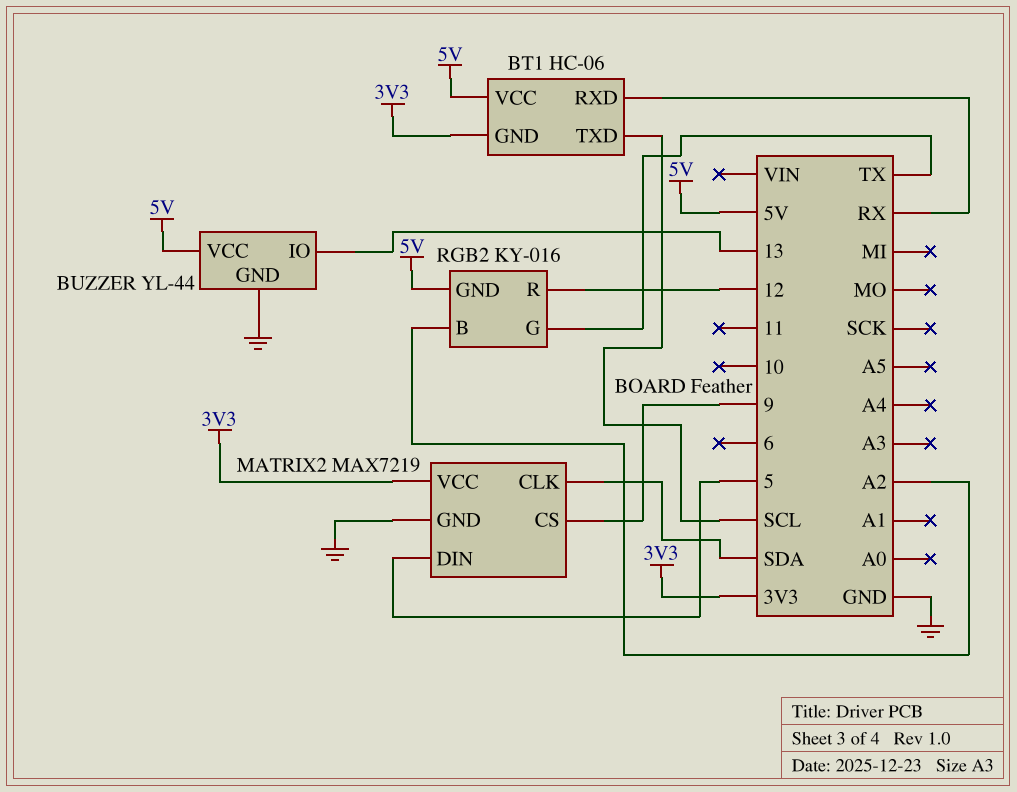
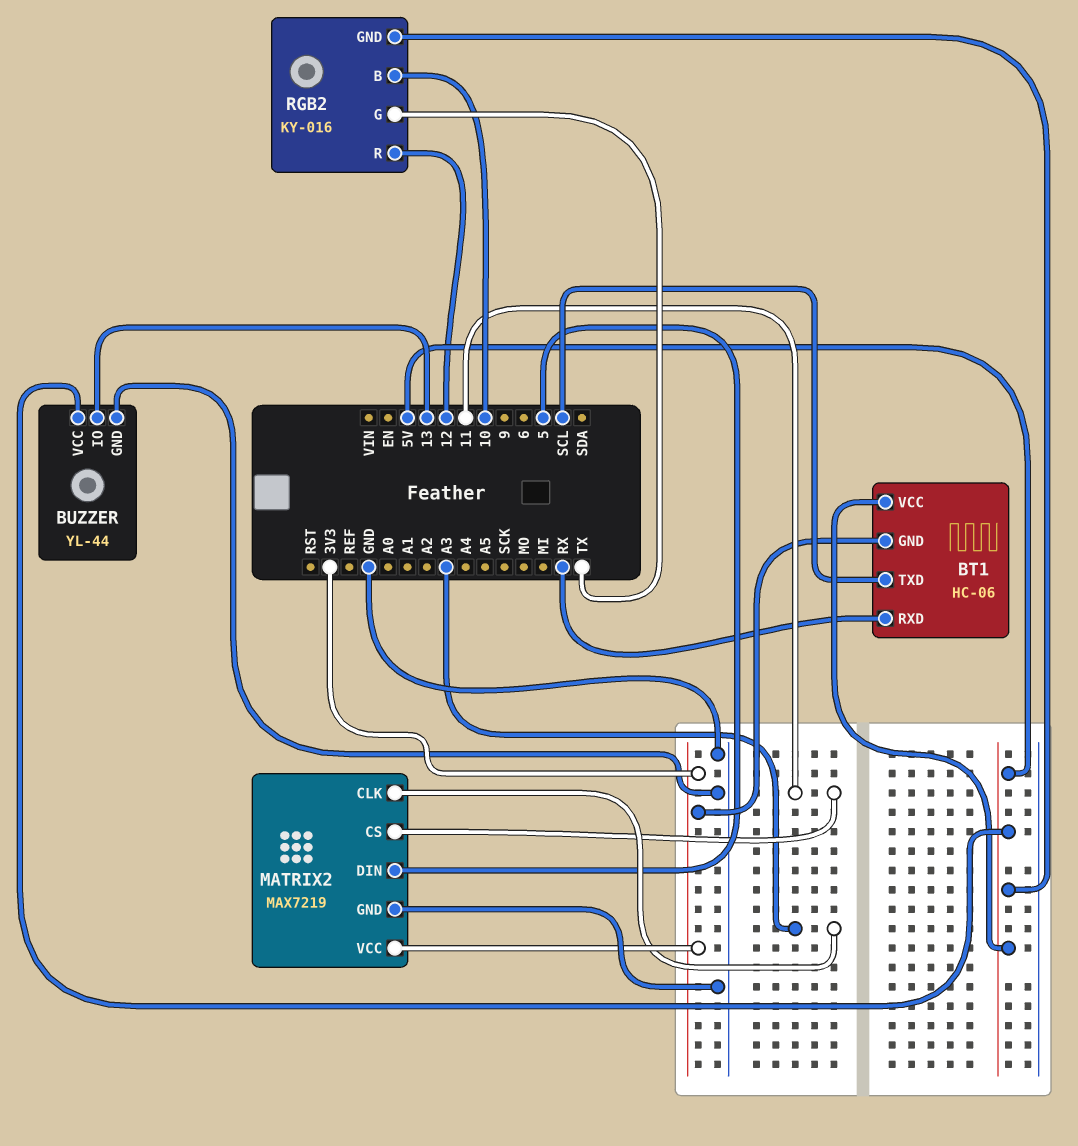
MATRIX2 pin CLK: SDA -> A3
MATRIX2 pin CS: 9 -> 11
RGB2 pin B: A2 -> 10

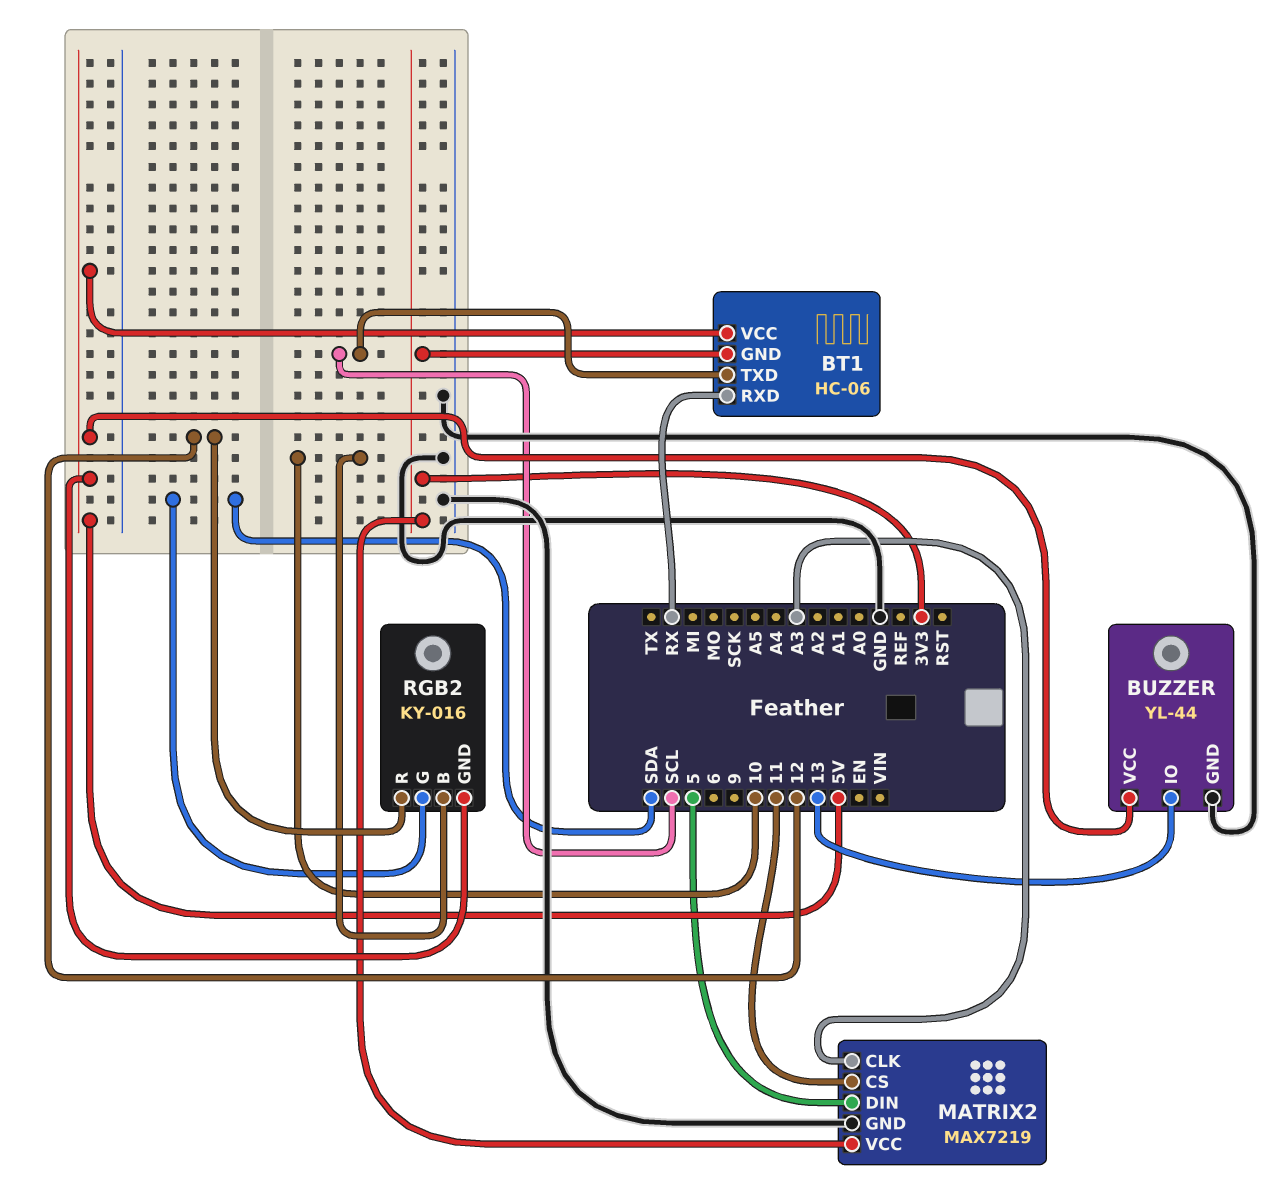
RGB2 pin G: TX -> SDA

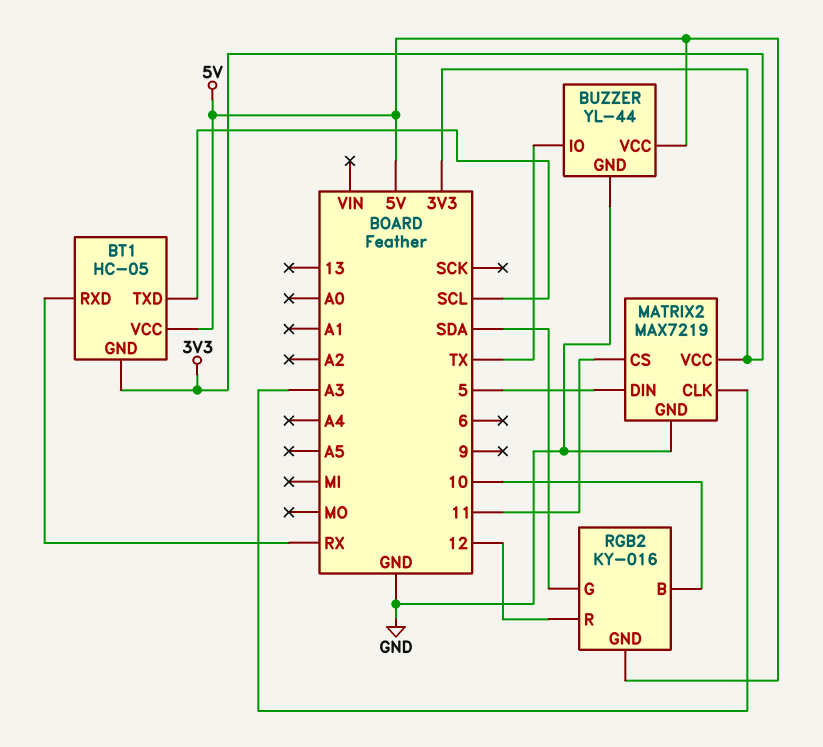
BT1: HC-06 -> HC-05
BUZZER pin IO: 13 -> TX

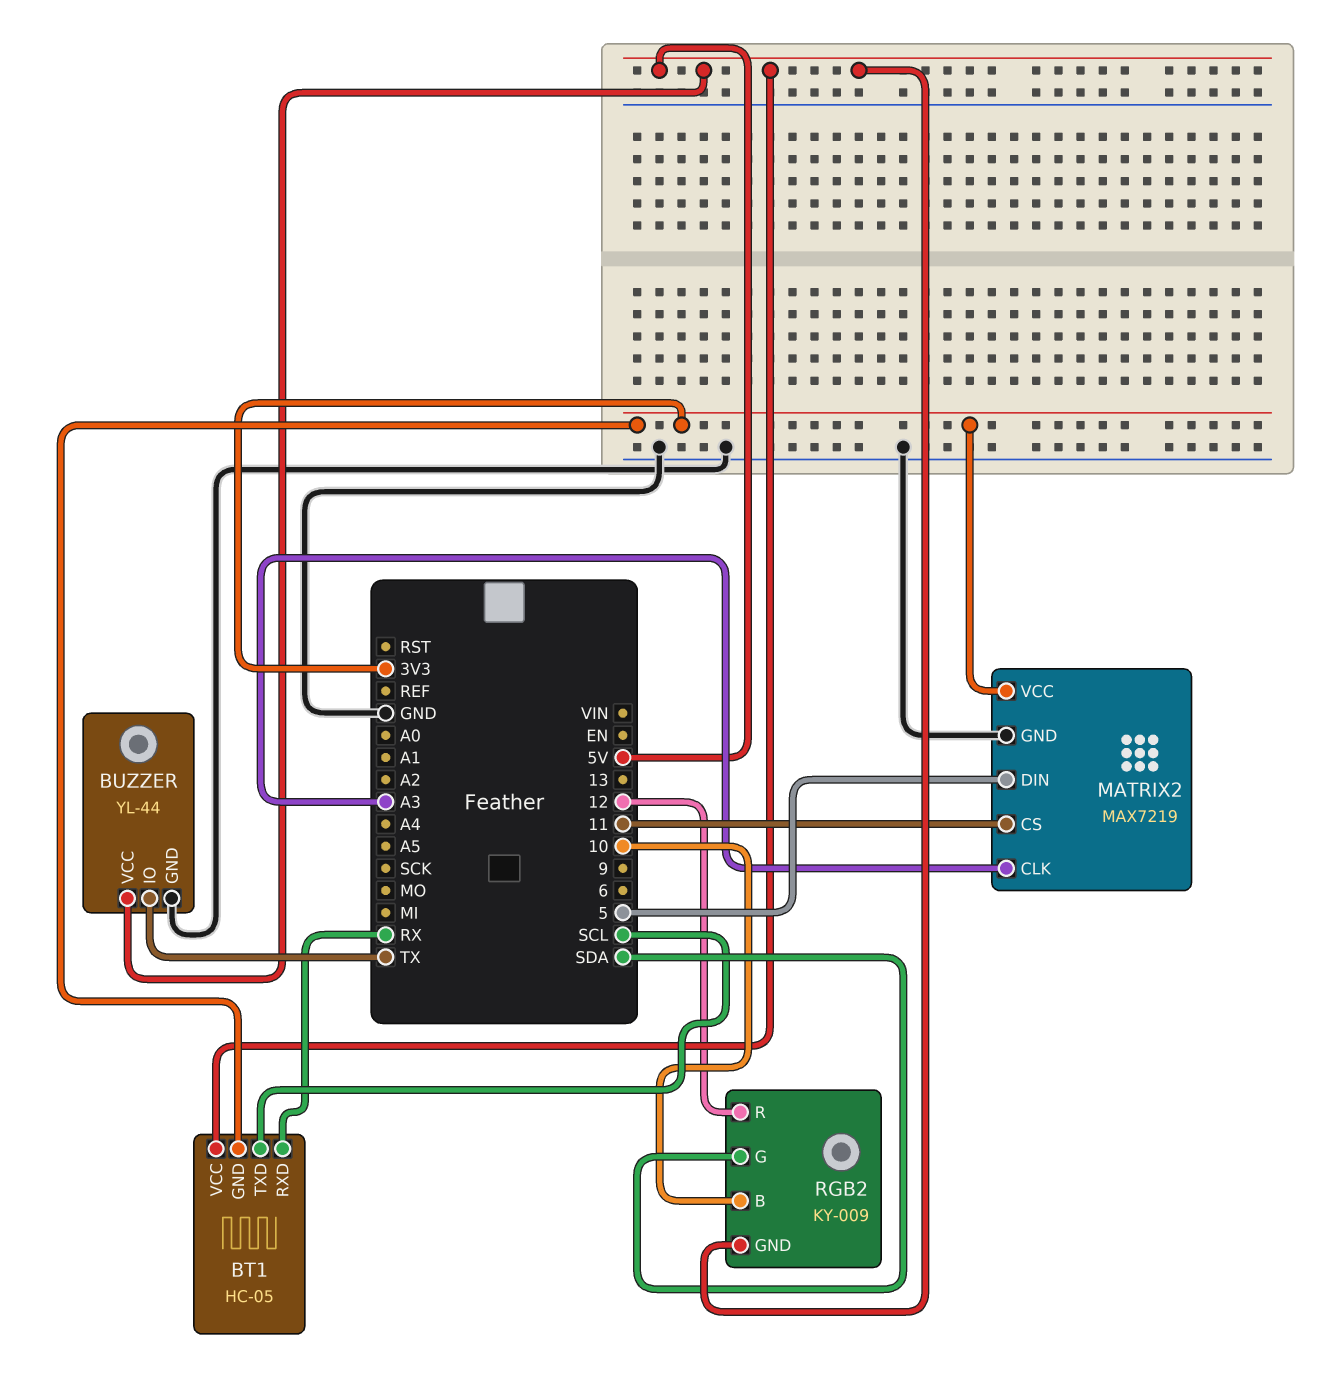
RGB2: KY-016 -> KY-009

